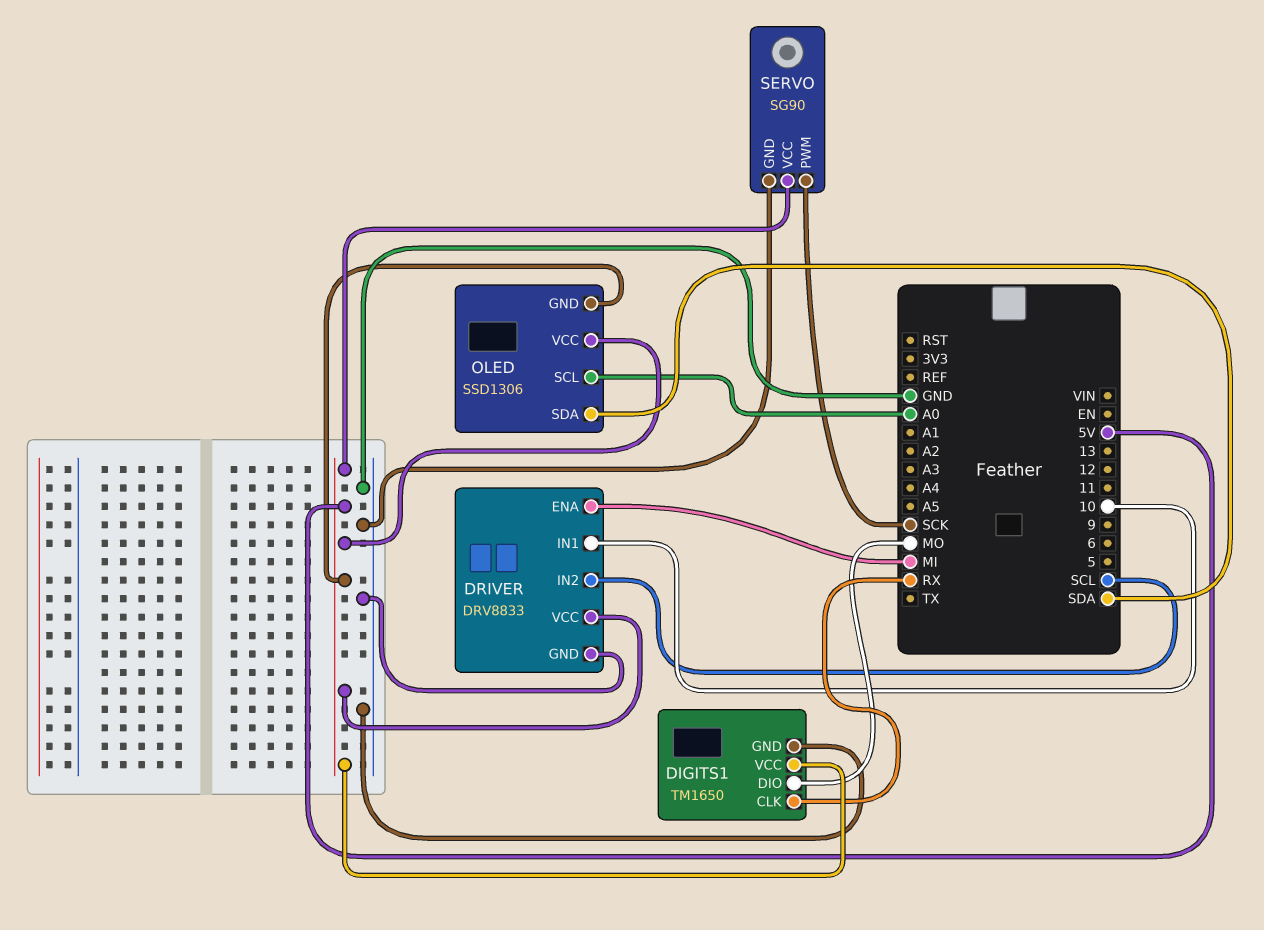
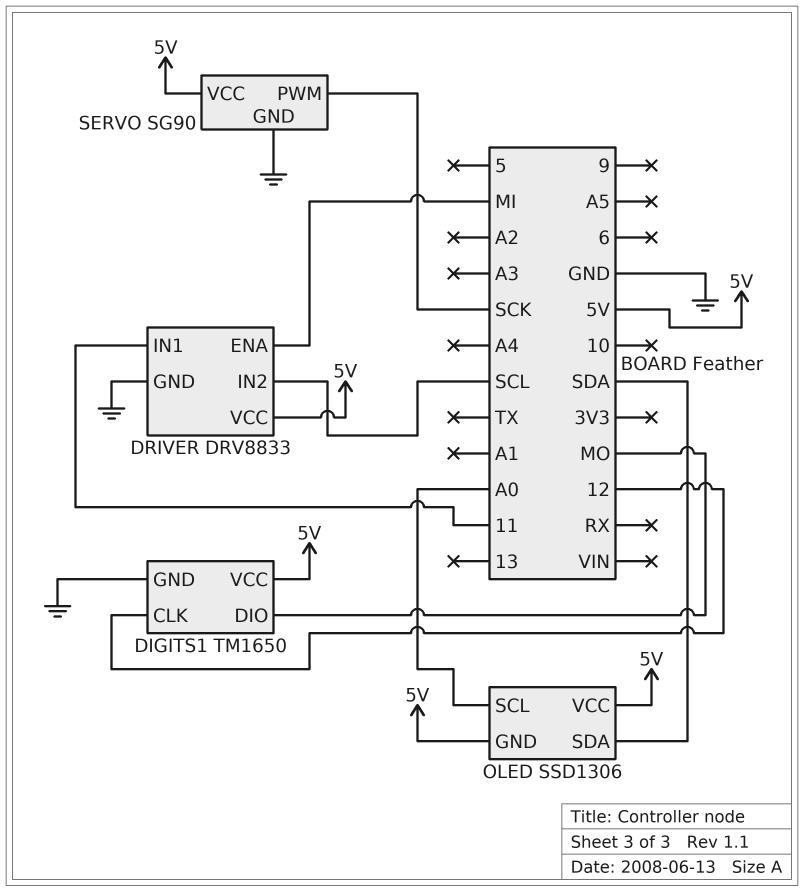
DIGITS1 pin CLK: RX -> 12
DRIVER pin IN1: 10 -> 11

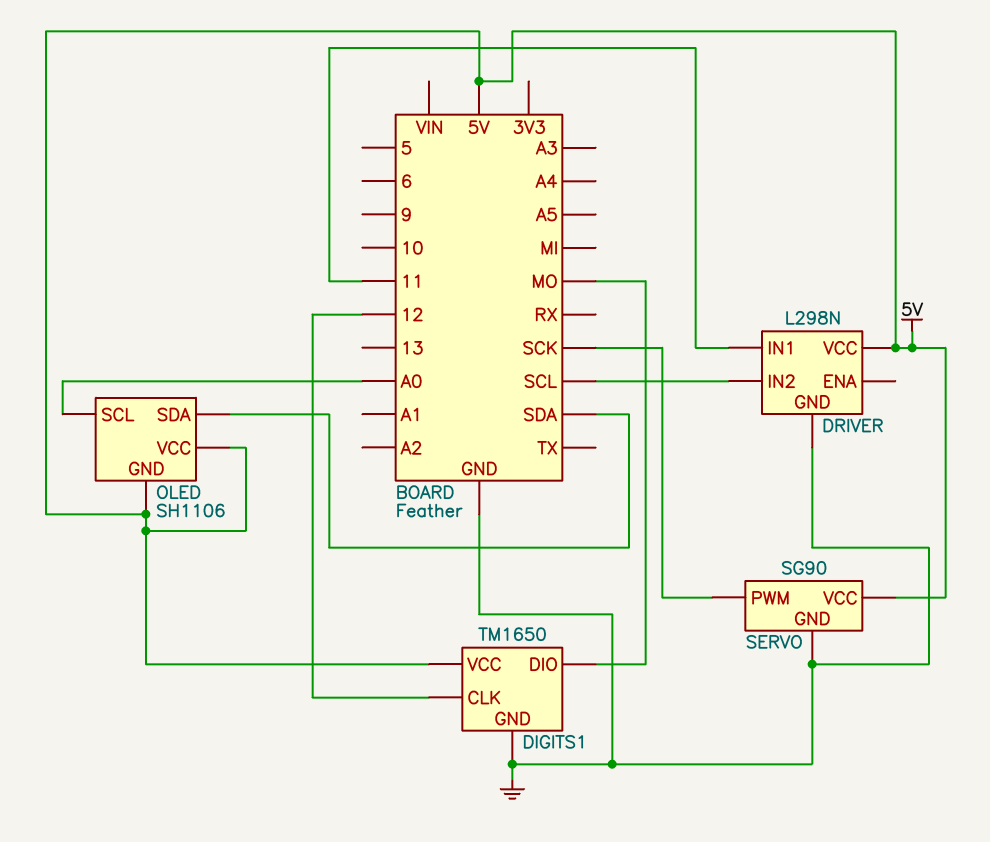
DRIVER: DRV8833 -> L298N
DRIVER pin ENA: MI -> none
OLED: SSD1306 -> SH1106

